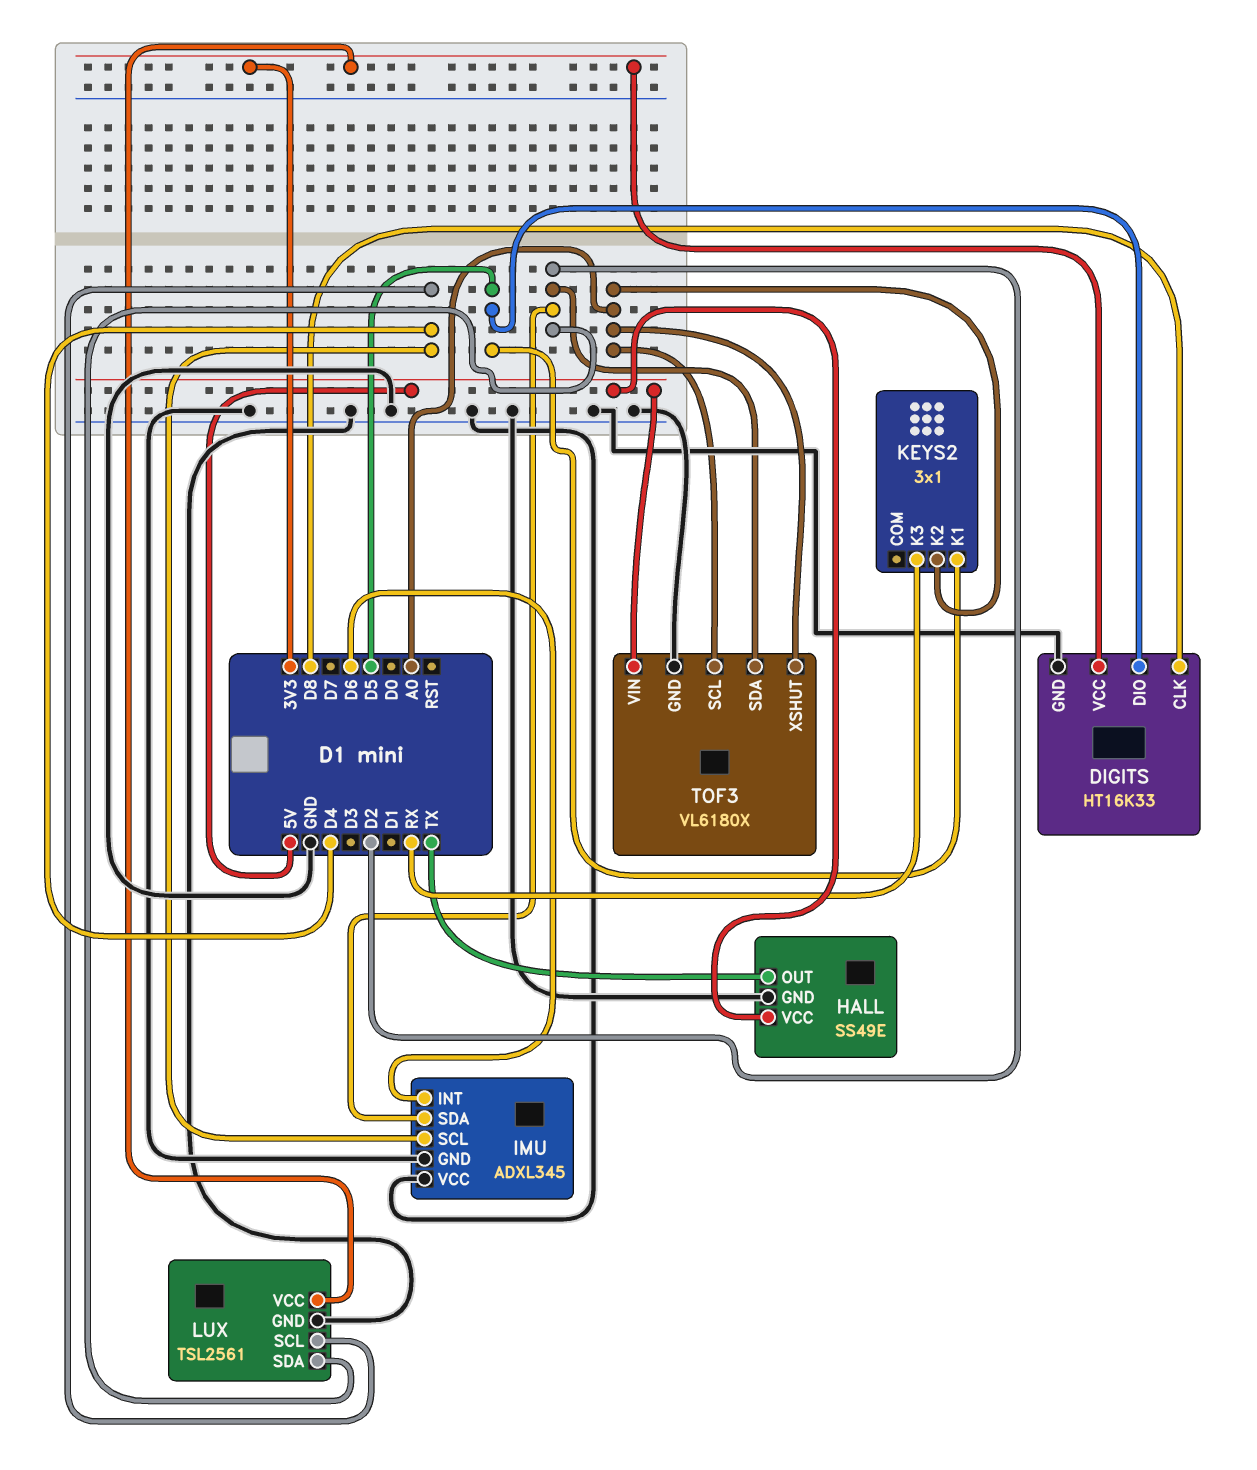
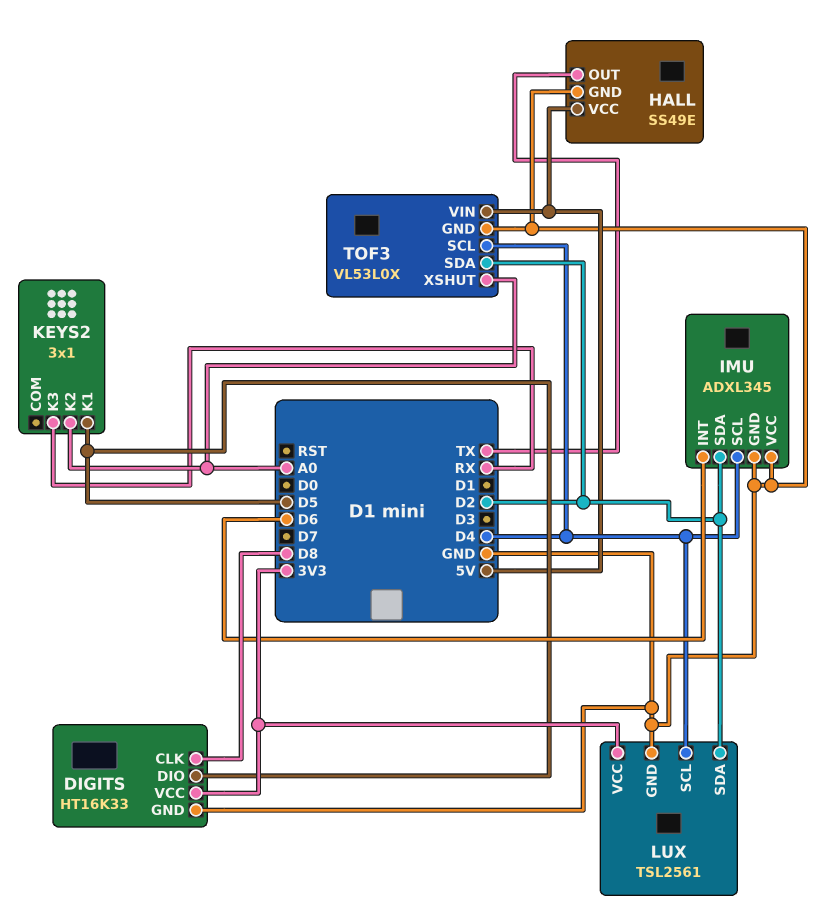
TOF3: VL6180X -> VL53L0X
TOF3 pin SCL: A0 -> D4

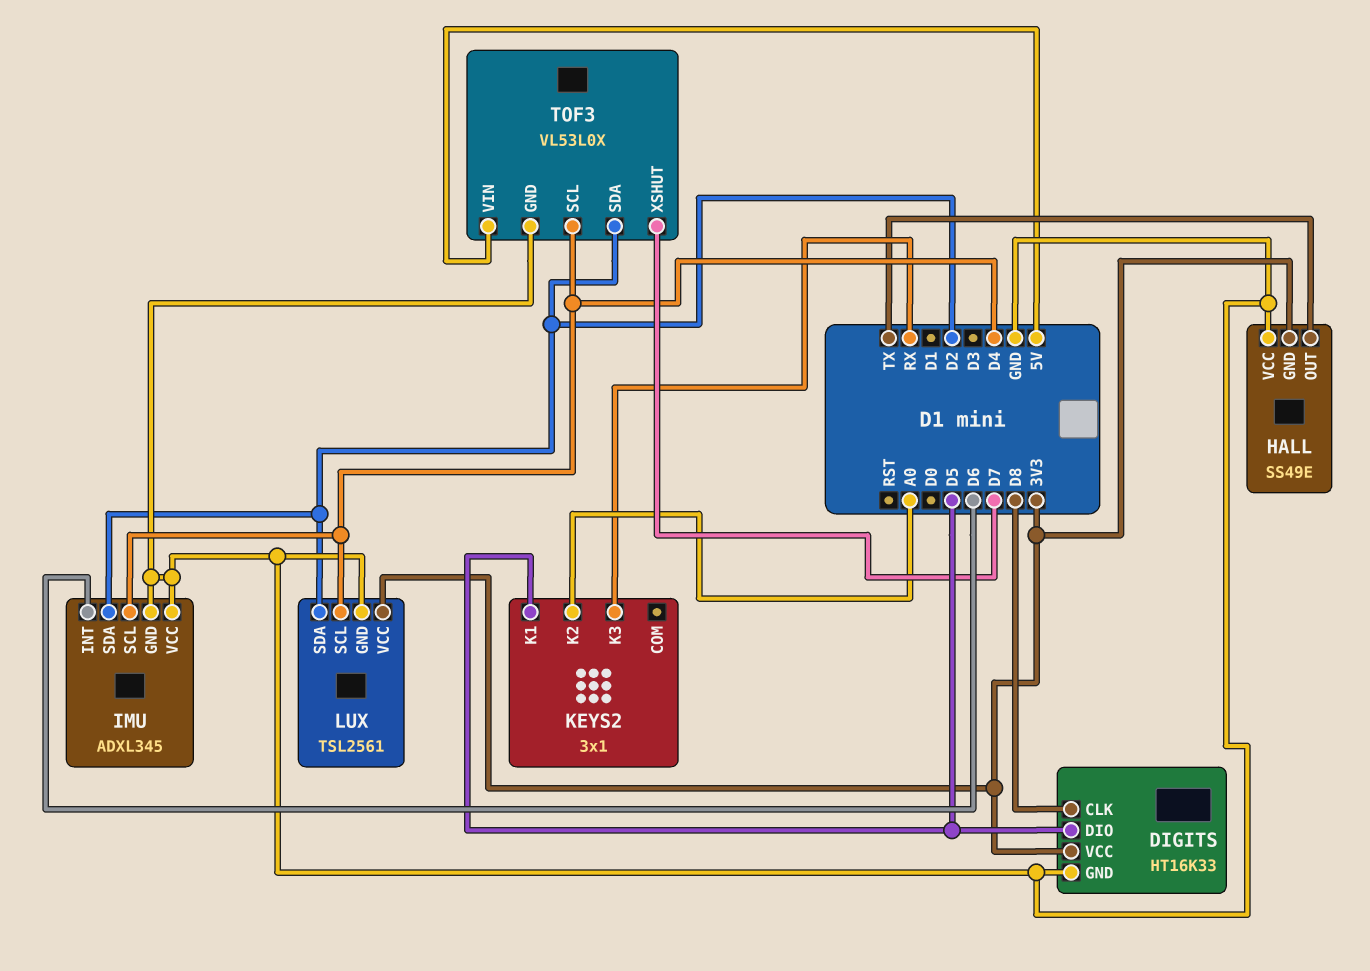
HALL pin GND: GND -> 3V3
HALL pin VCC: 5V -> GND
TOF3 pin XSHUT: A0 -> D7

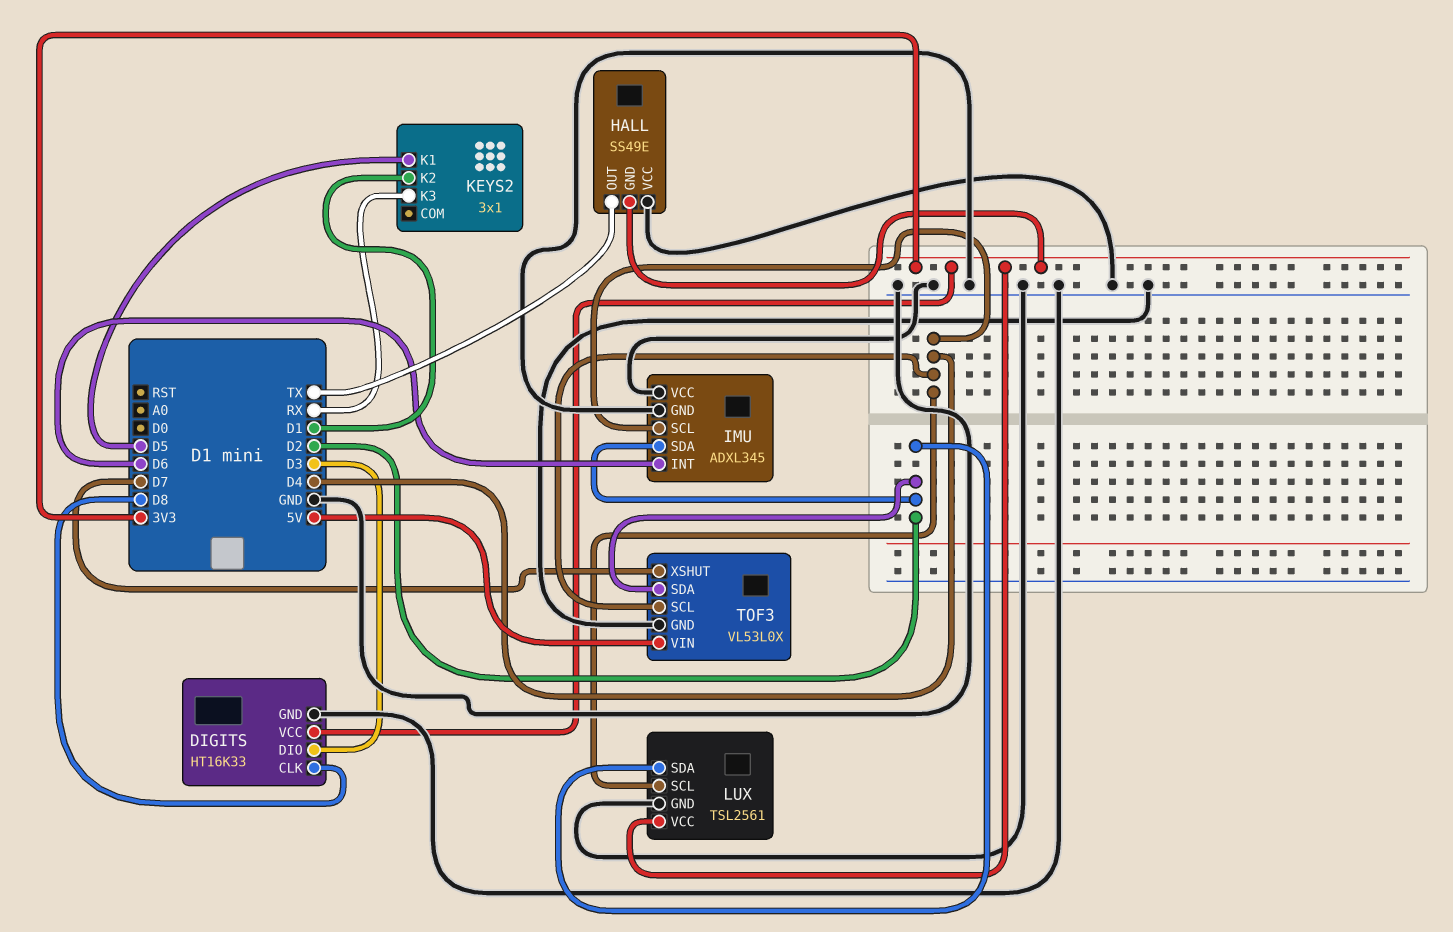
DIGITS pin DIO: D5 -> D3
KEYS2 pin K2: A0 -> D1

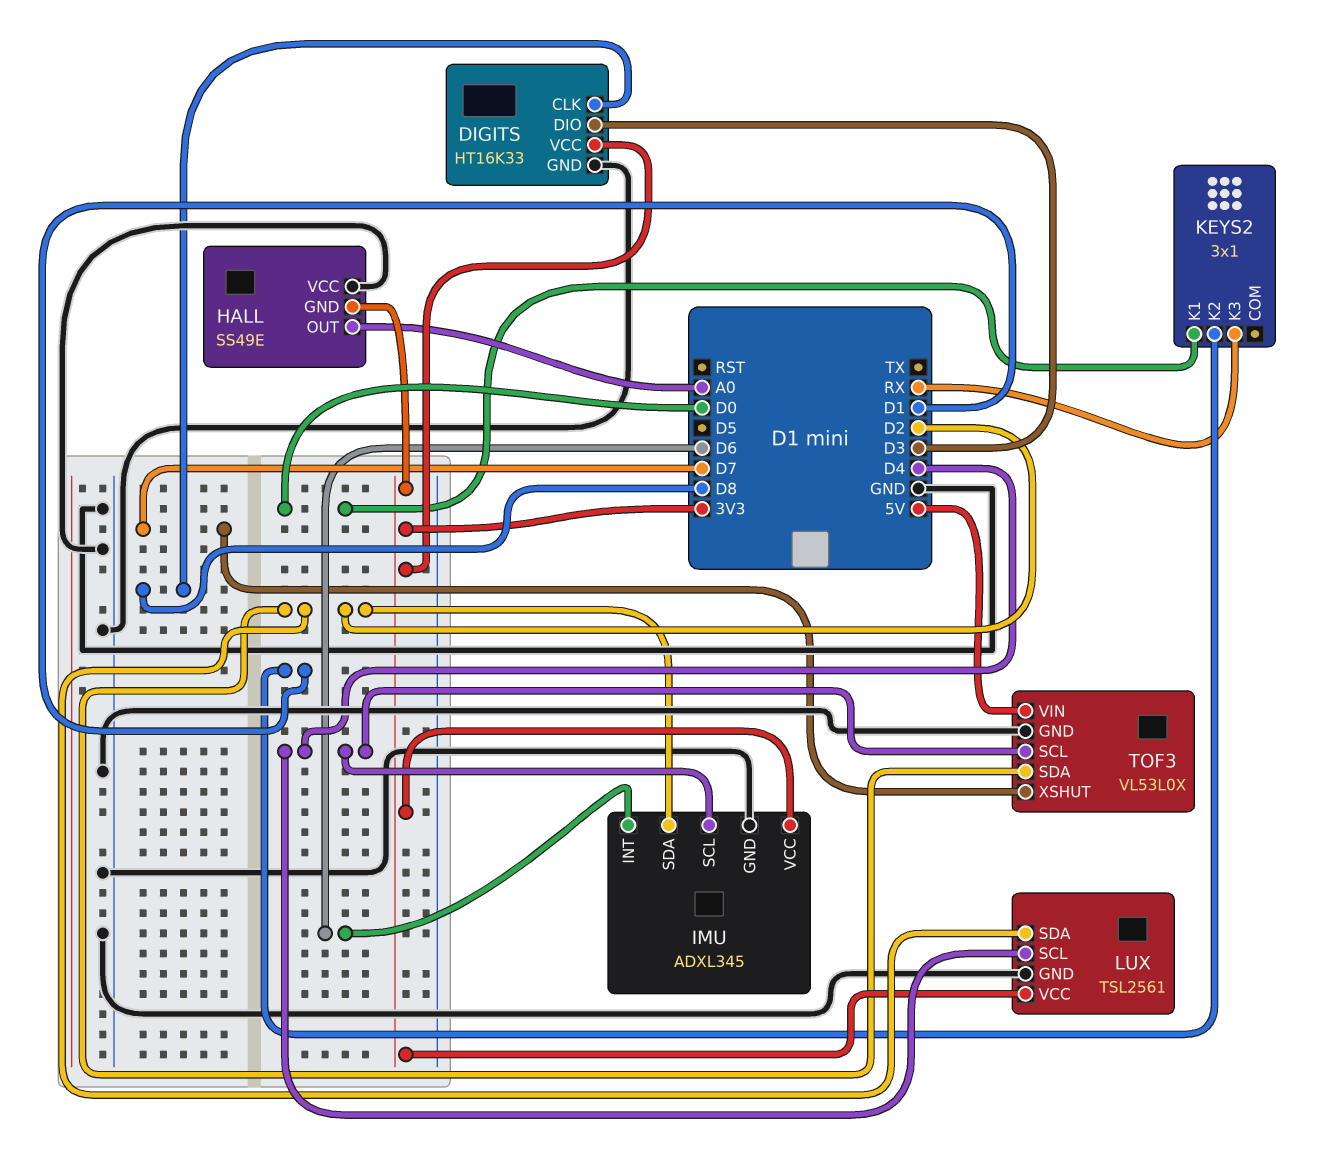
HALL pin OUT: TX -> A0
IMU pin VCC: GND -> 3V3
KEYS2 pin K1: D5 -> D0

